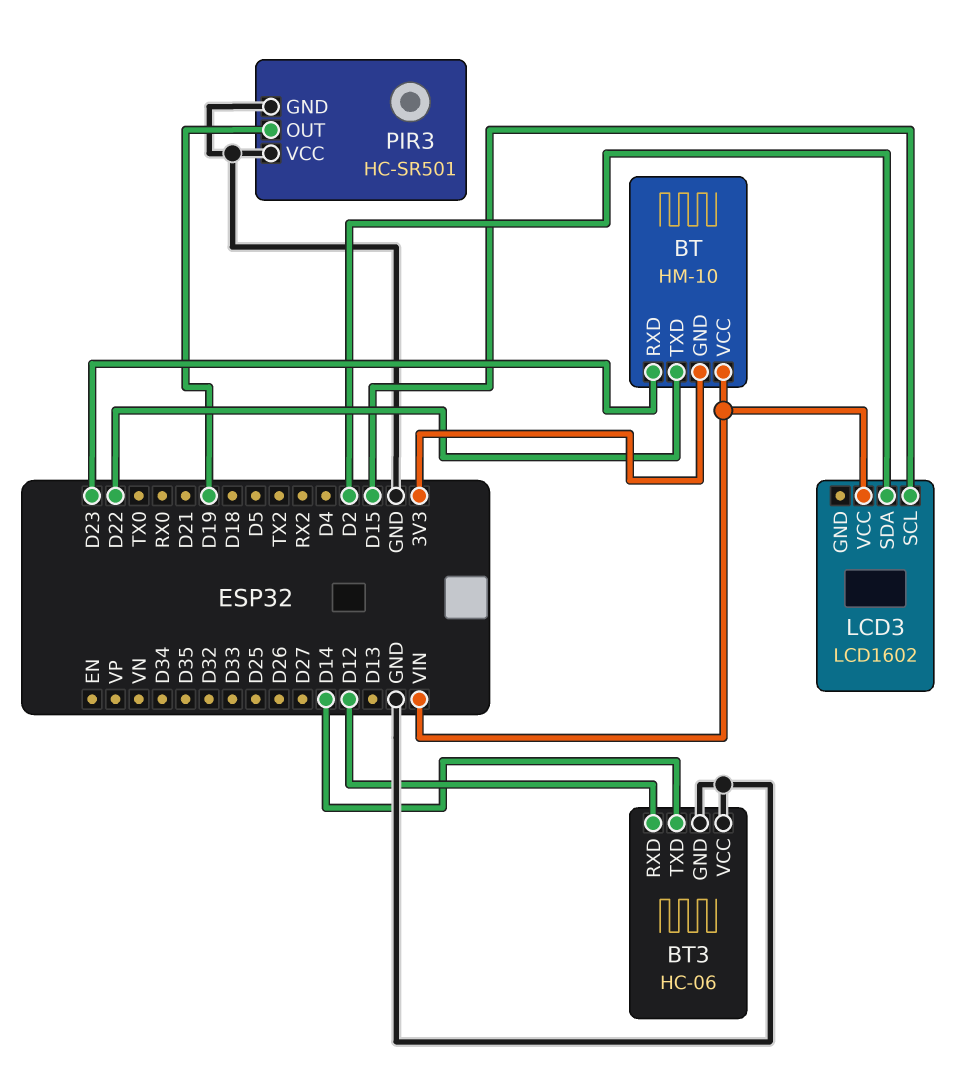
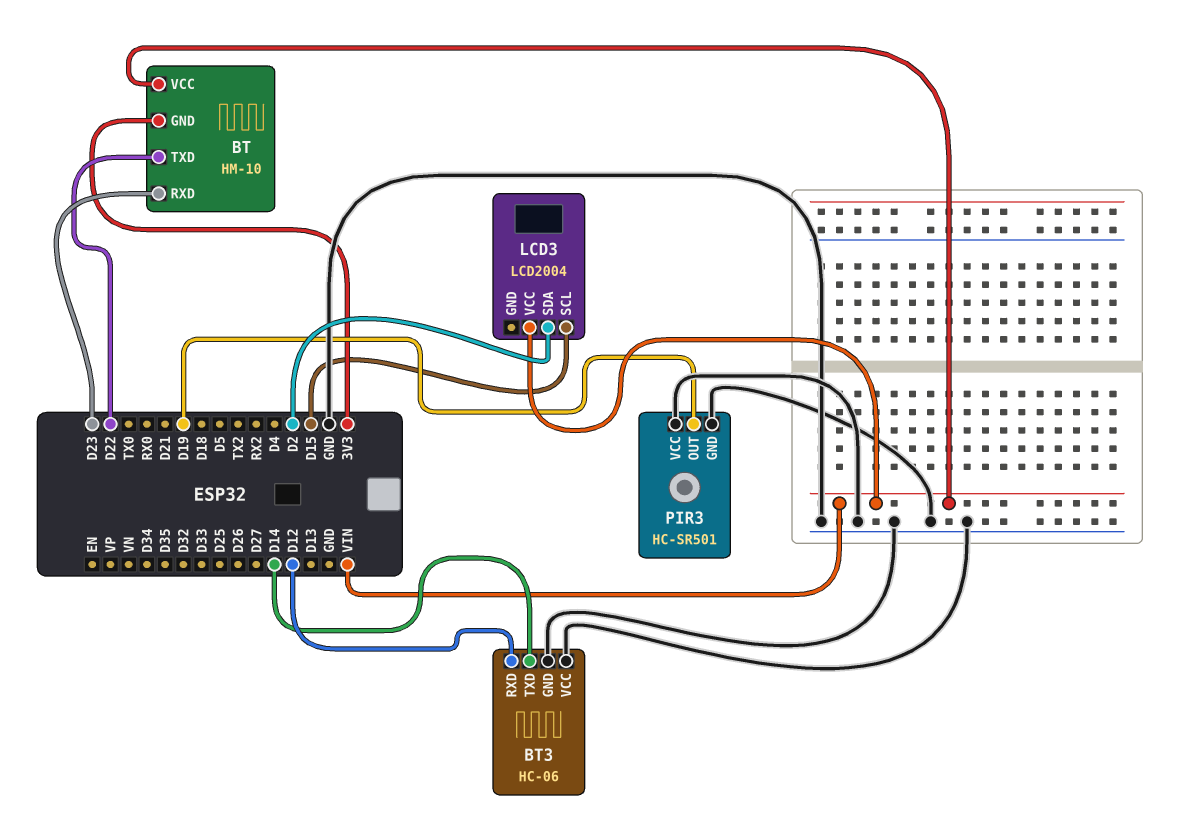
LCD3: LCD1602 -> LCD2004

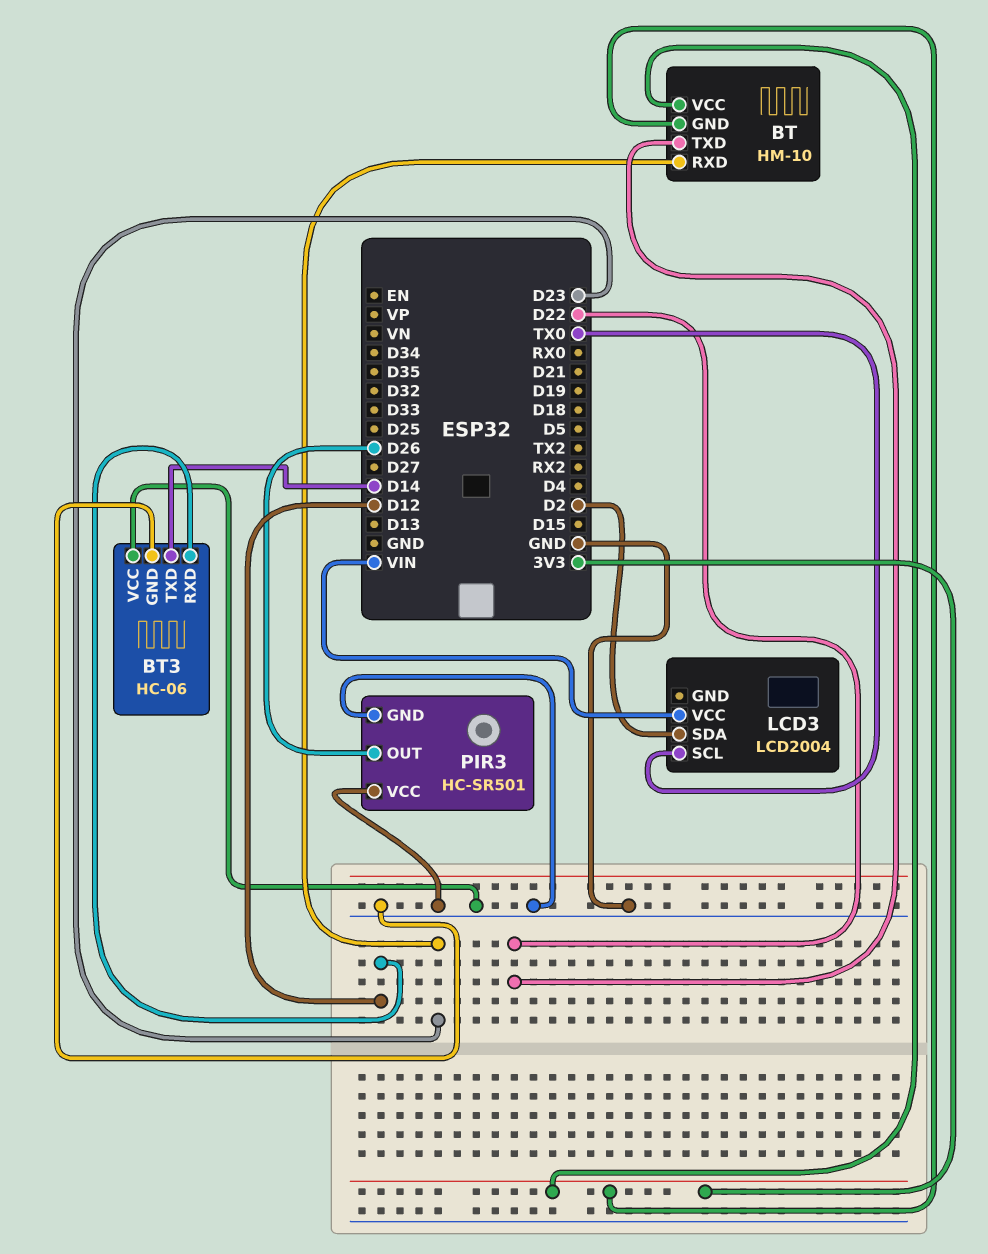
BT pin VCC: VIN -> 3V3
LCD3 pin SCL: D15 -> TX0
PIR3 pin OUT: D19 -> D26

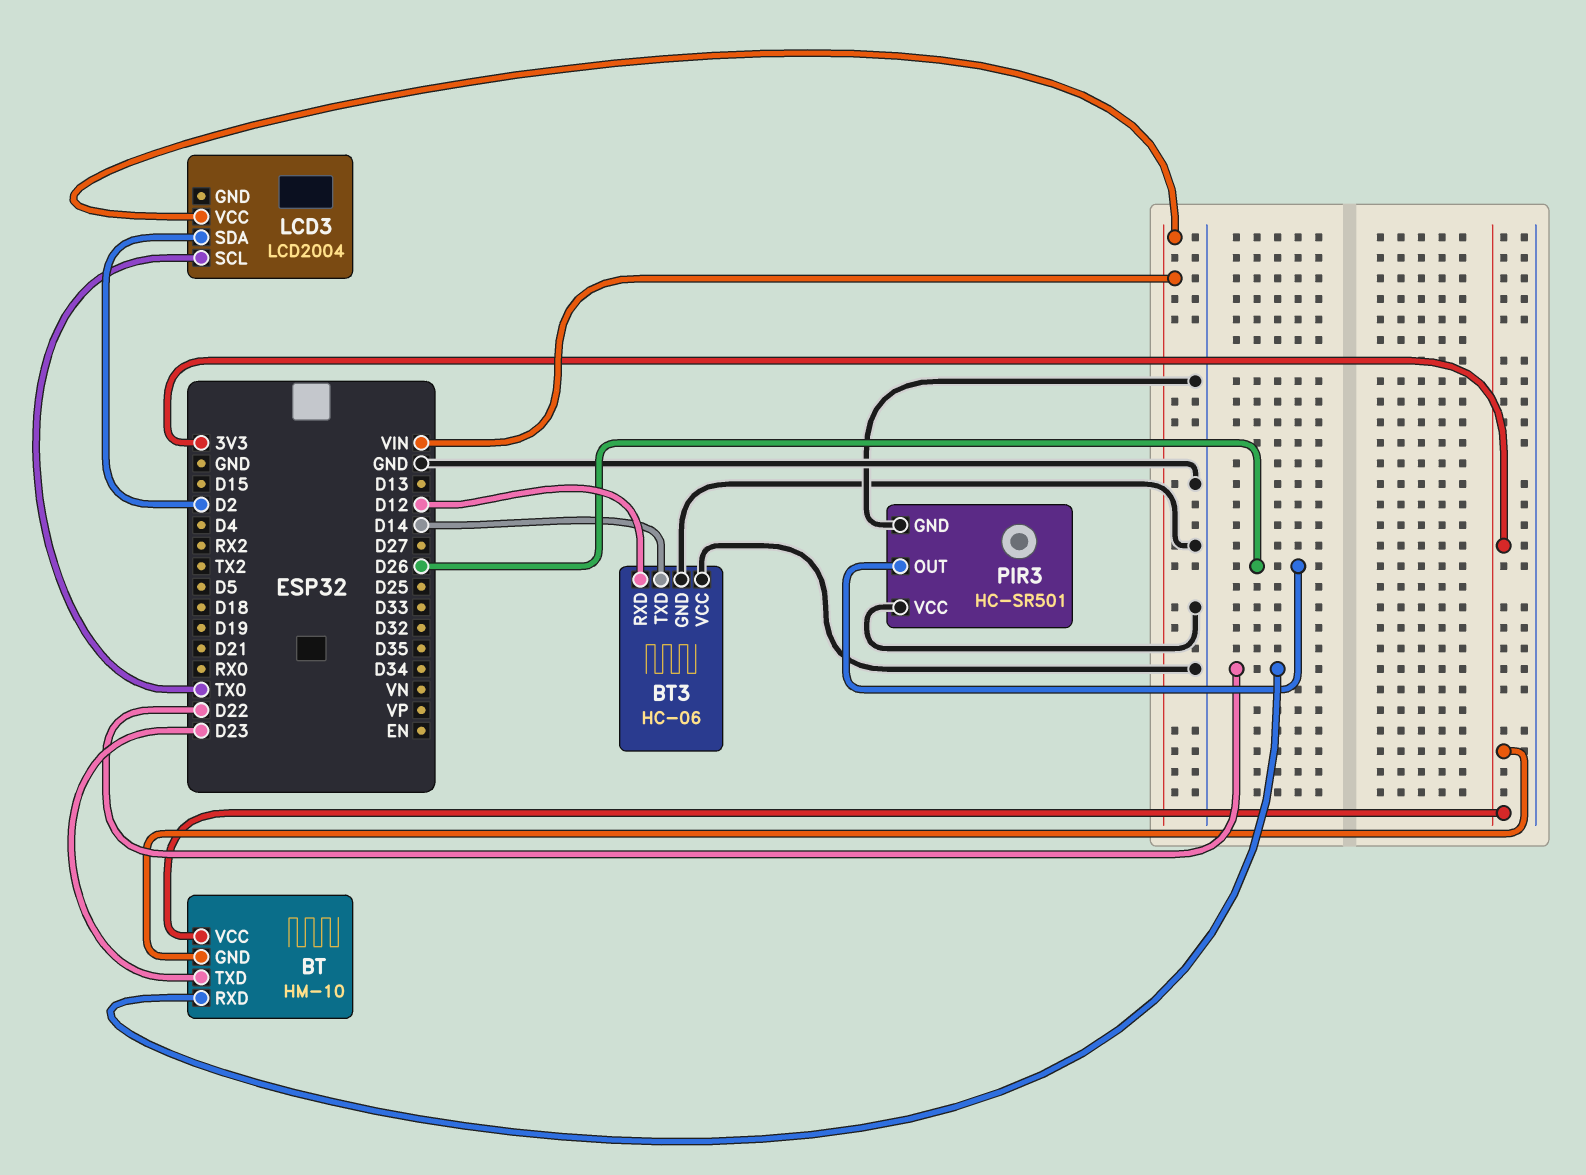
BT pin RXD: D23 -> D22
BT pin TXD: D22 -> D23

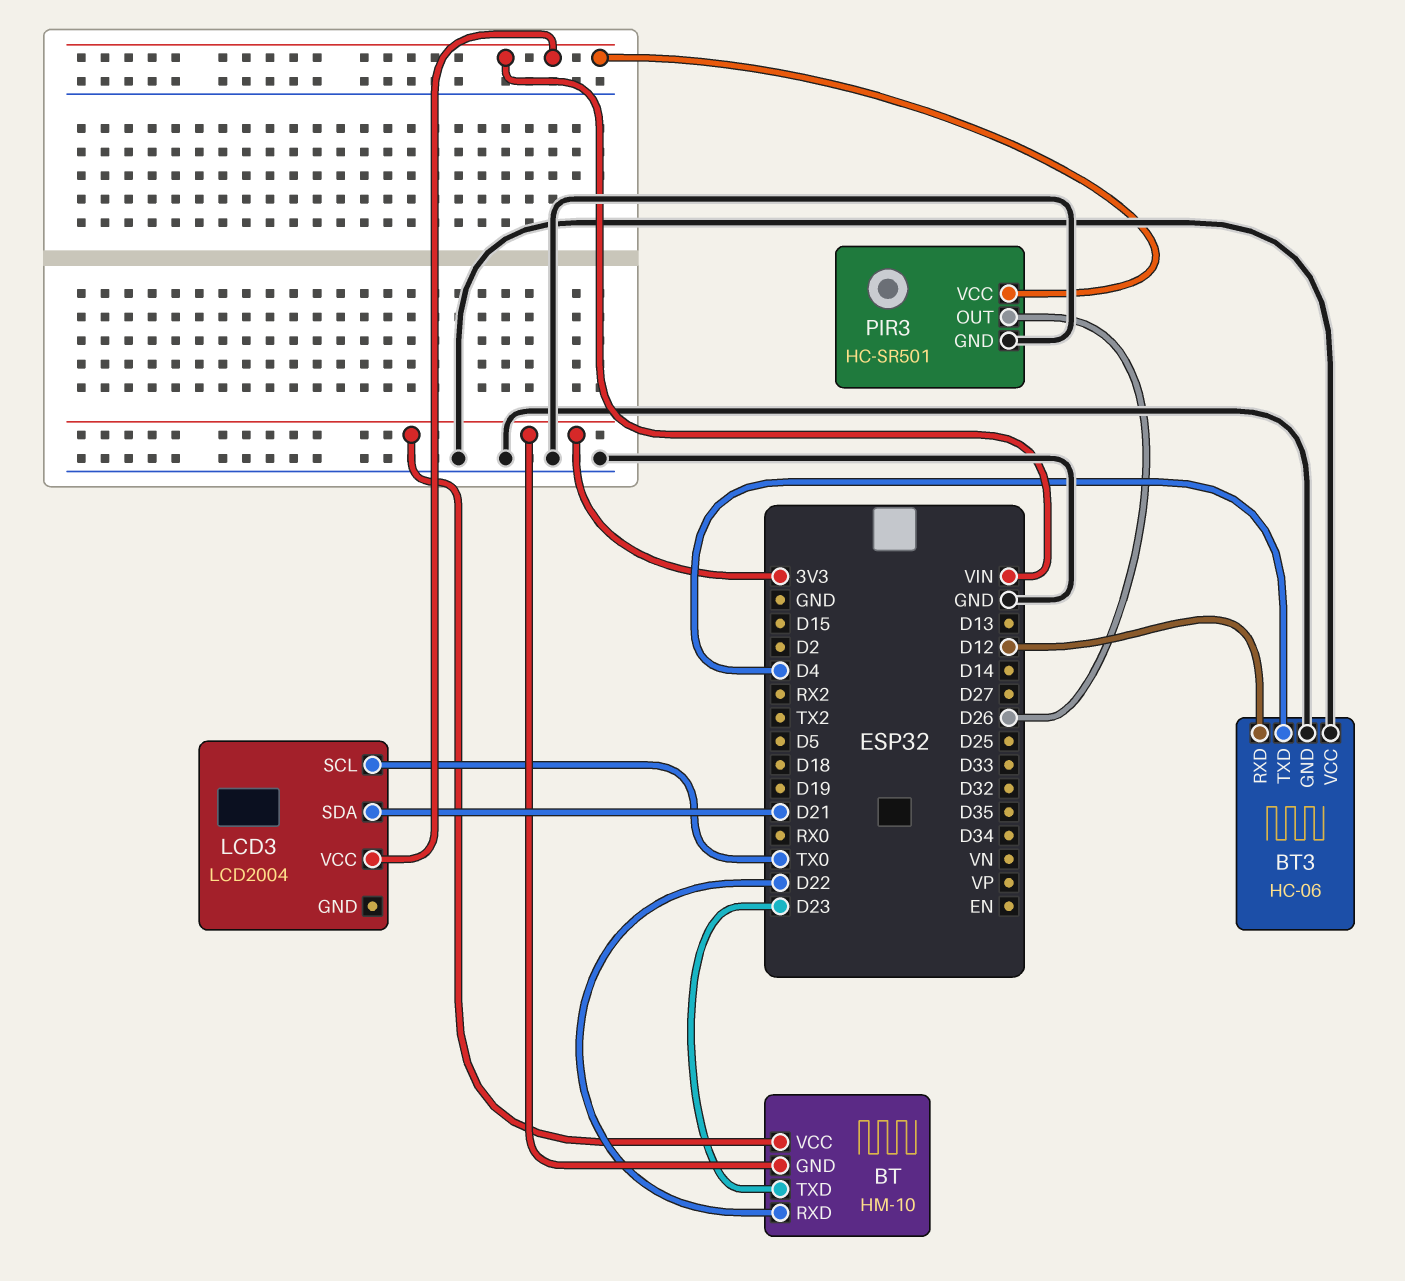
BT3 pin TXD: D14 -> D4
LCD3 pin SDA: D2 -> D21
PIR3 pin VCC: GND -> VIN

